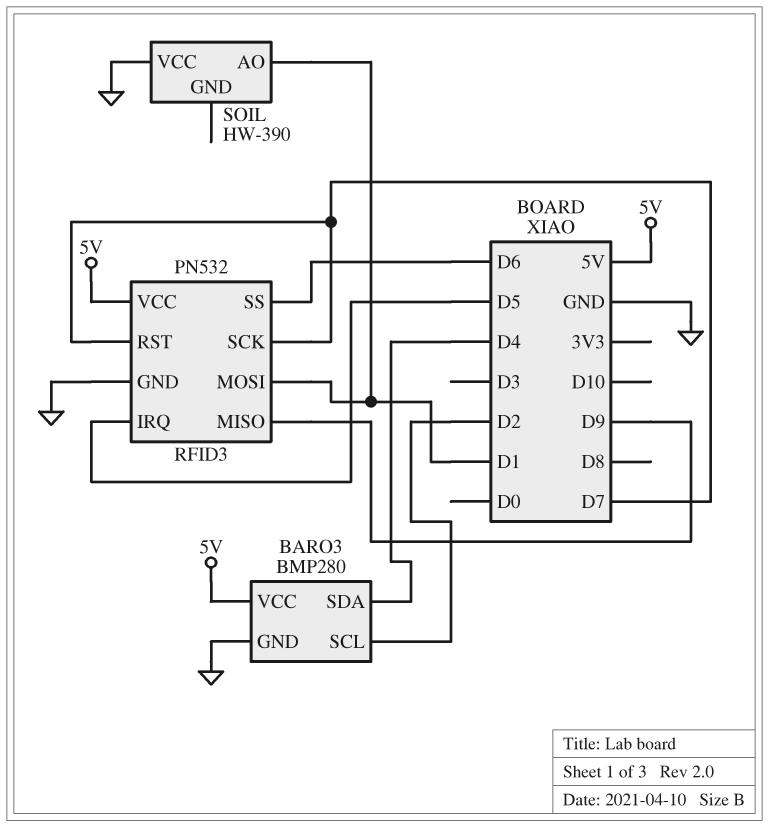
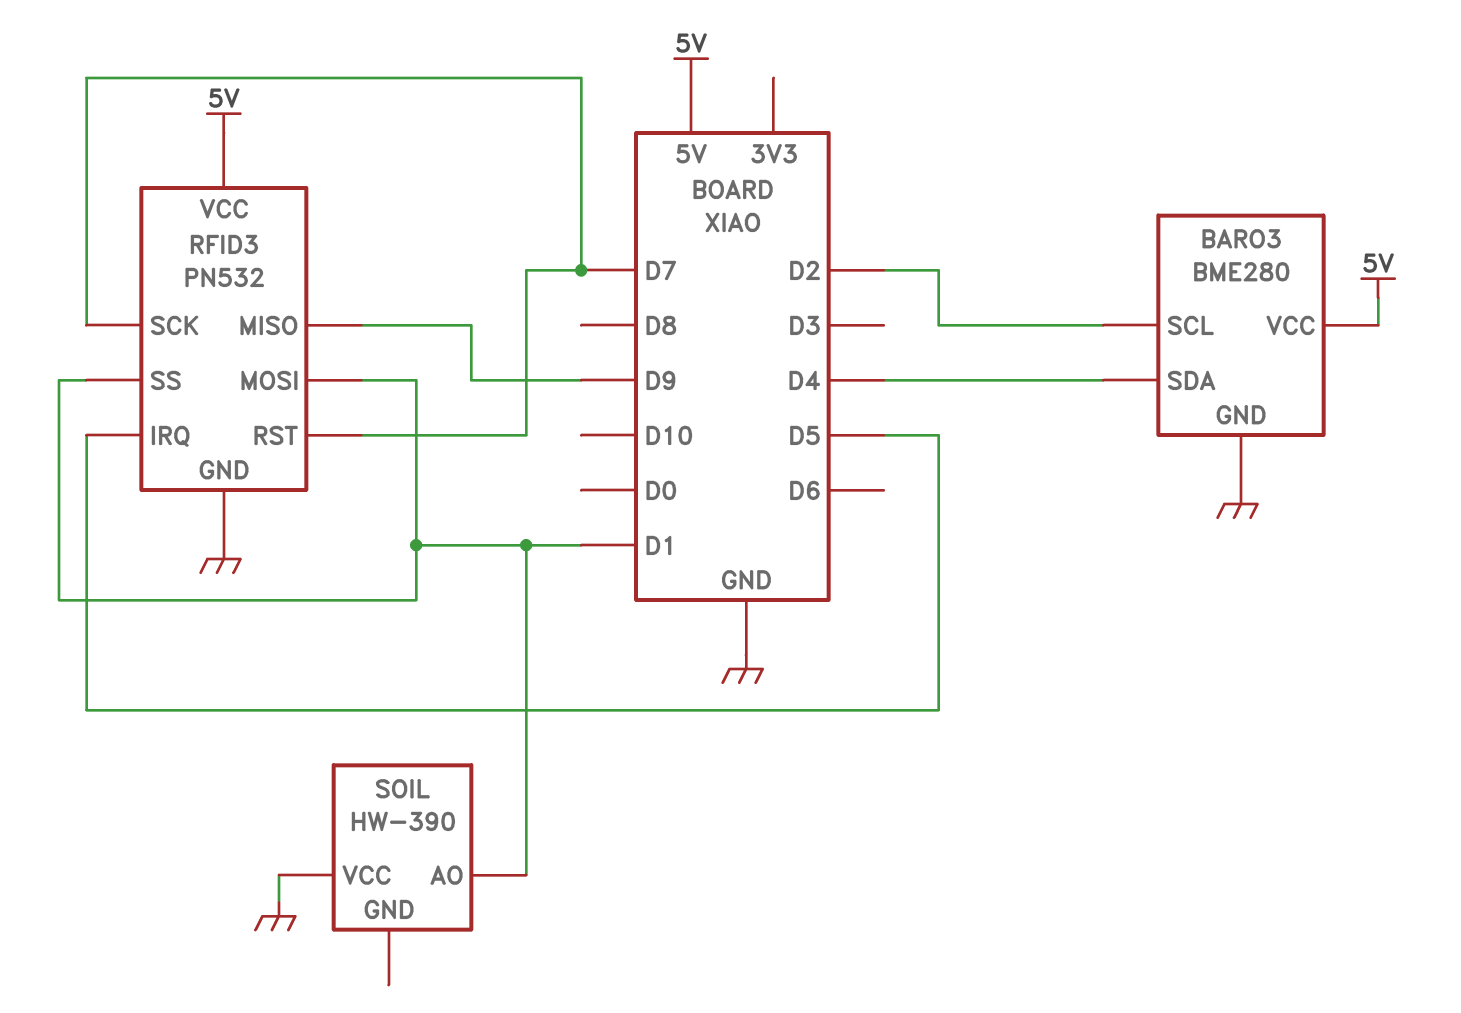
BARO3: BMP280 -> BME280
RFID3 pin SS: D6 -> D1

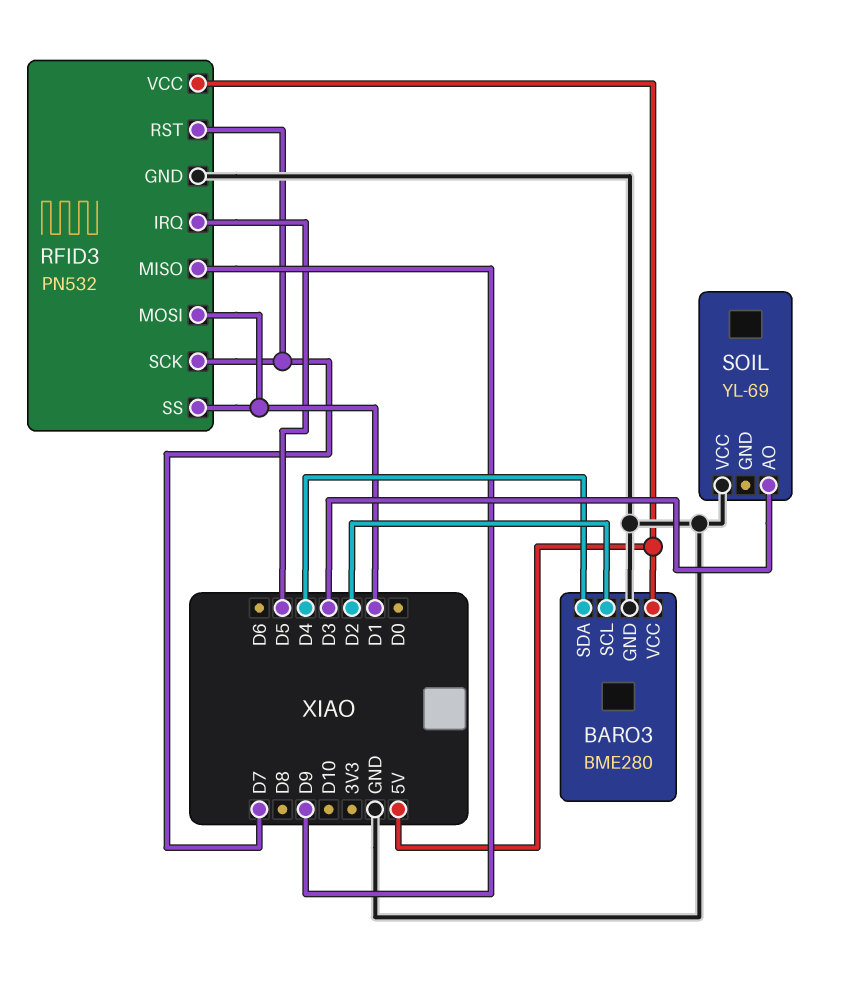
SOIL: HW-390 -> YL-69
SOIL pin AO: D1 -> D3

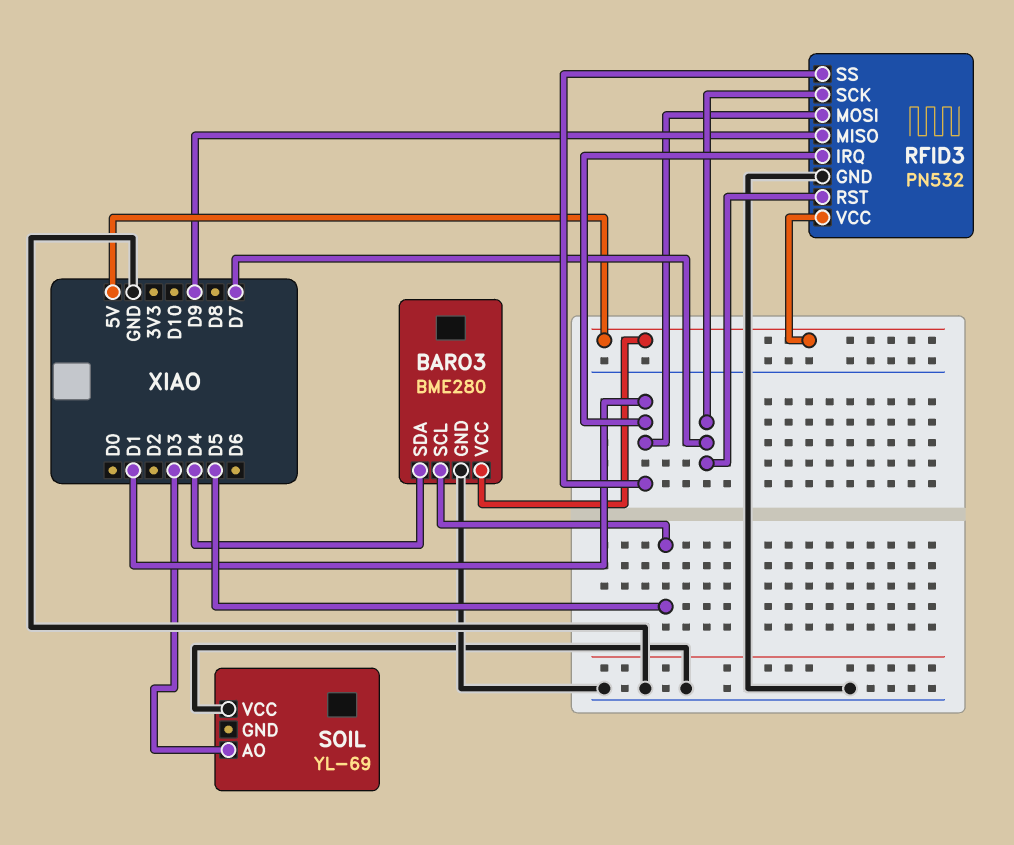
BARO3 pin SCL: D2 -> D5
RFID3 pin IRQ: D5 -> D1

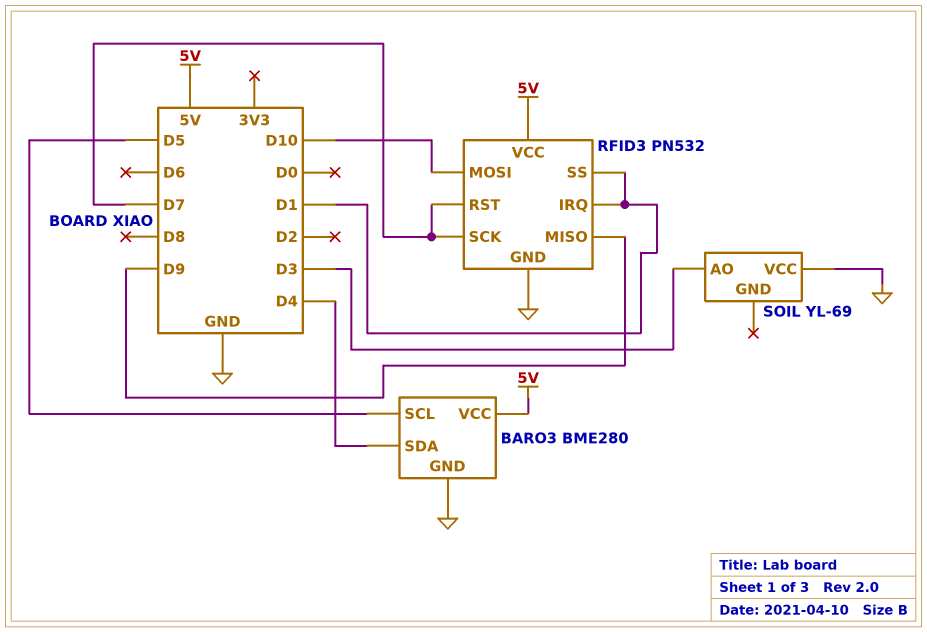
RFID3 pin MOSI: D1 -> D10

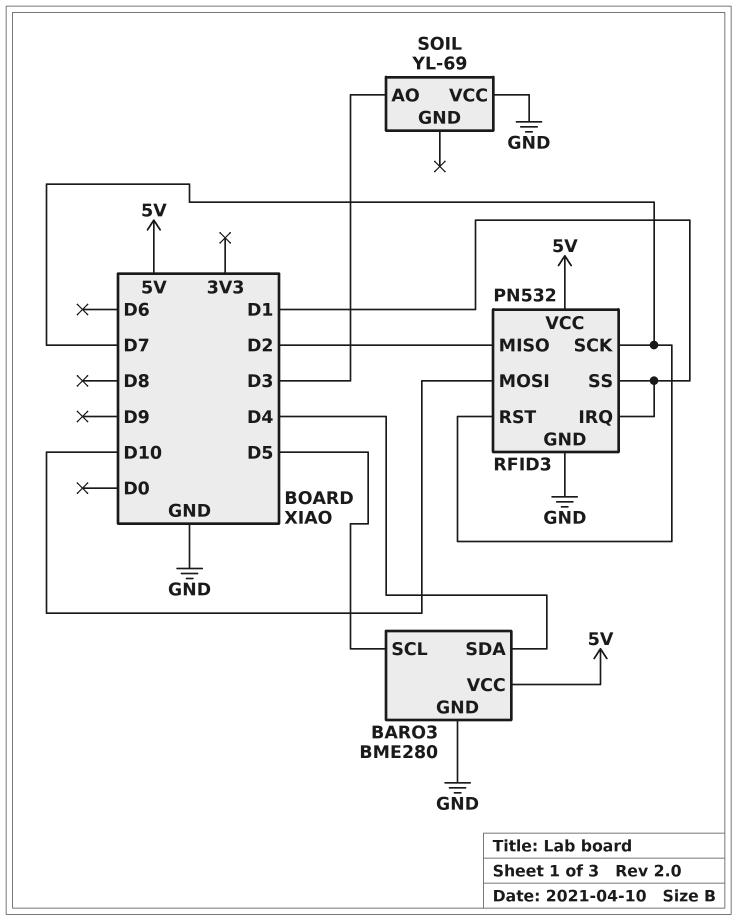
RFID3 pin MISO: D9 -> D2

